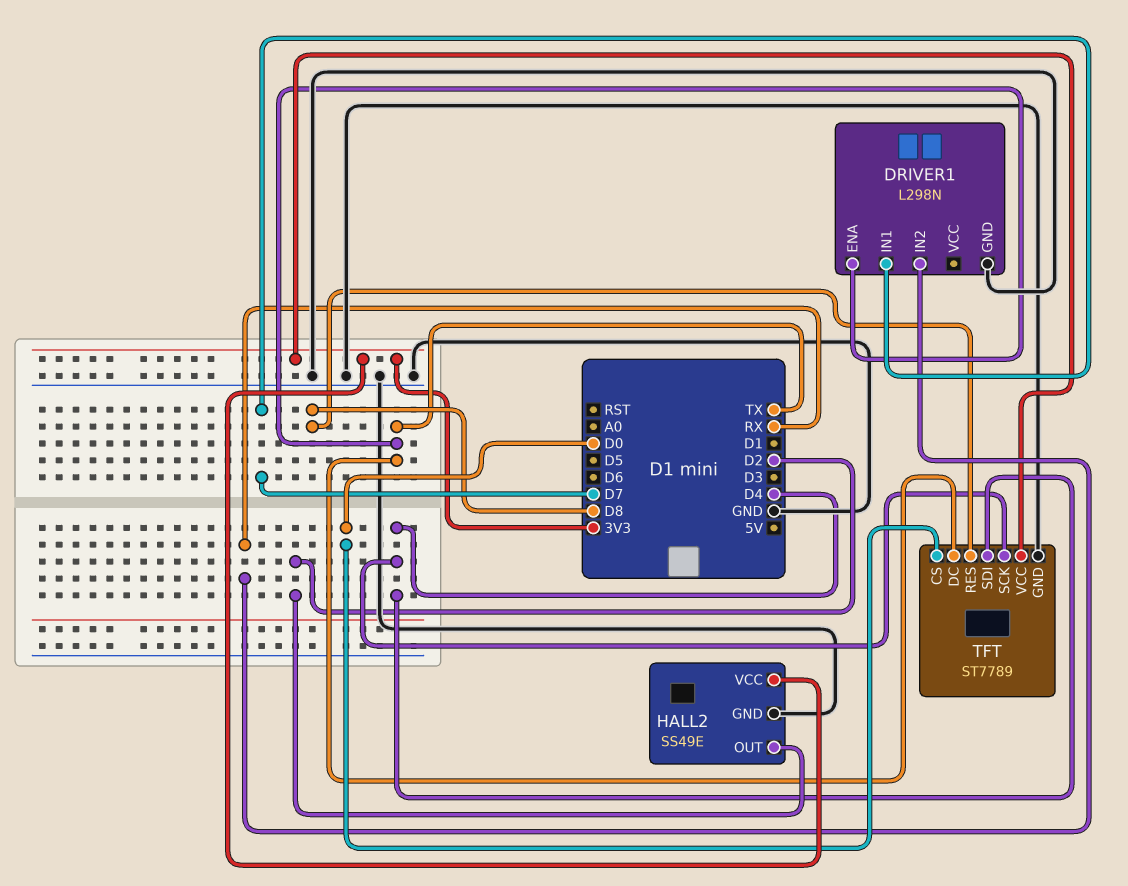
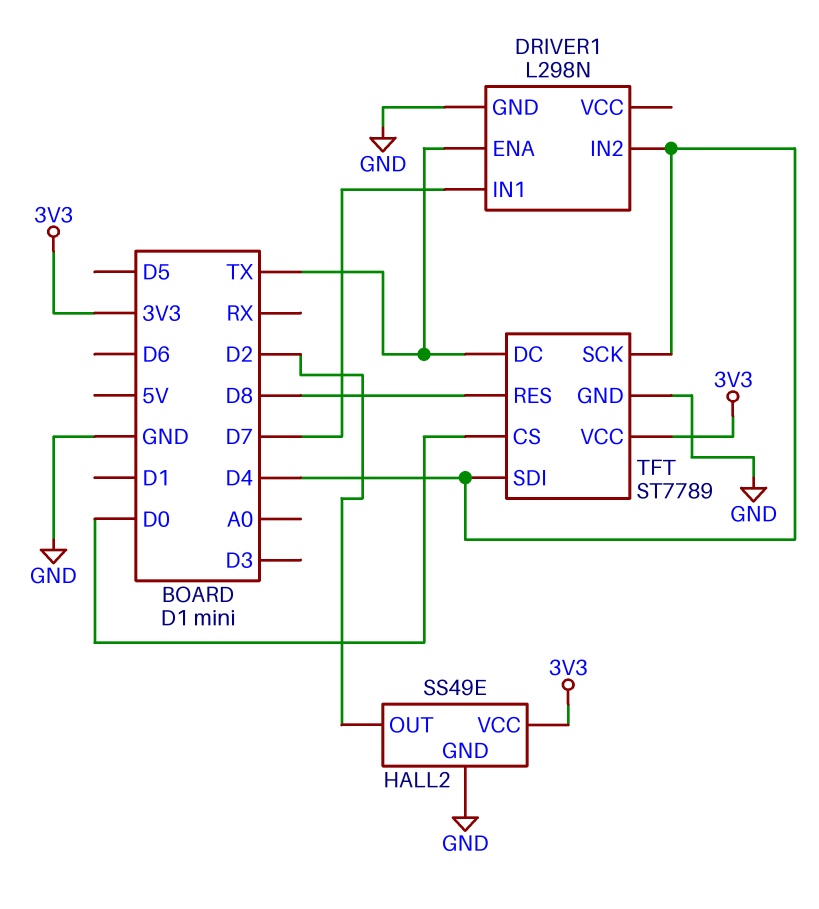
DRIVER1 pin IN2: RX -> D4

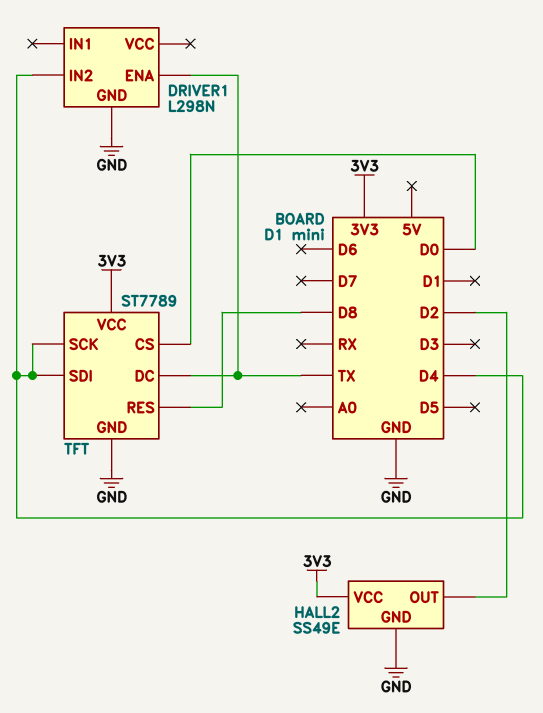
DRIVER1 pin IN1: D7 -> none

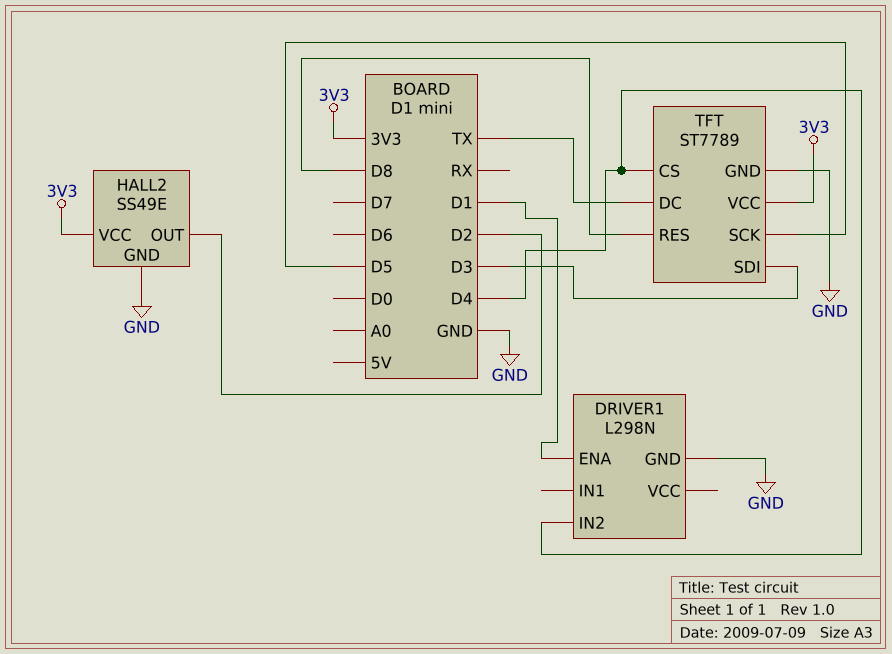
DRIVER1 pin ENA: TX -> D1
TFT pin CS: D0 -> D4
TFT pin SCK: D4 -> D5
TFT pin SDI: D4 -> D3

